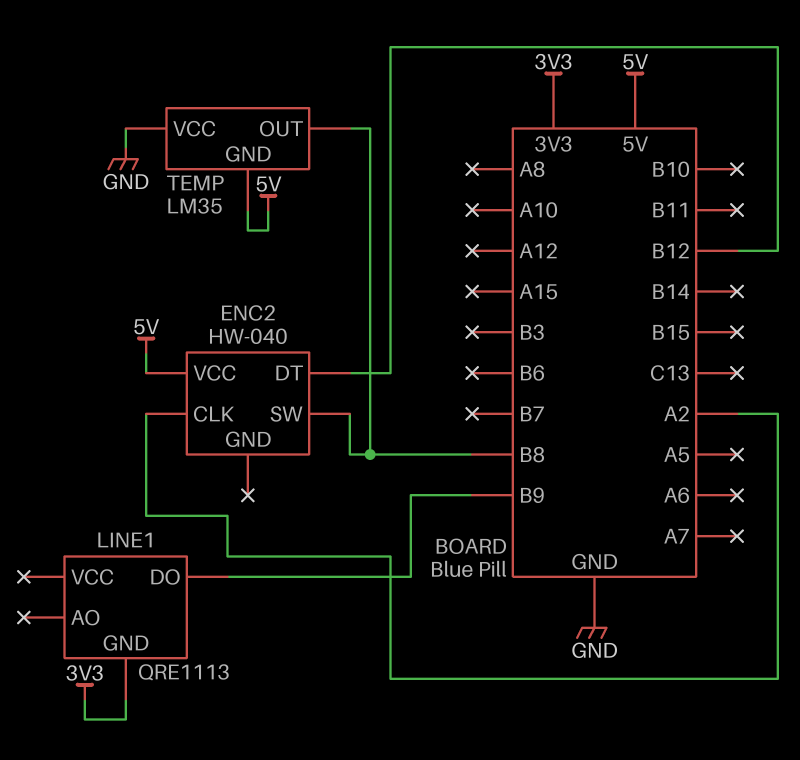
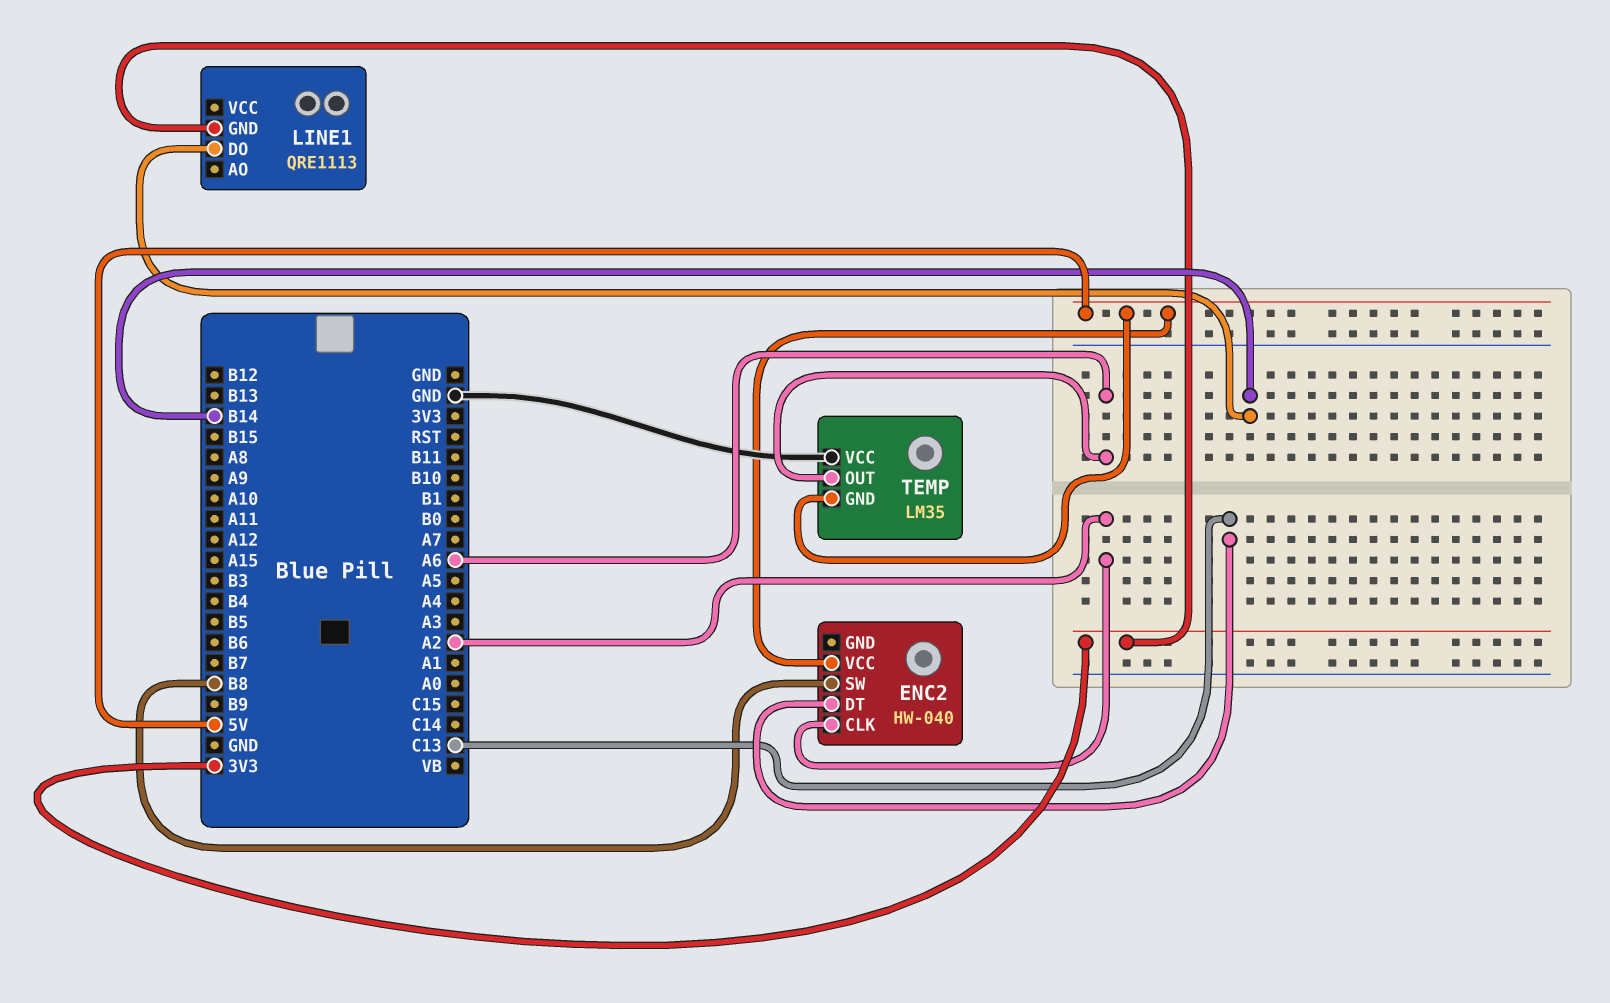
ENC2 pin DT: B12 -> C13
LINE1 pin DO: B9 -> B14
TEMP pin OUT: B8 -> A6

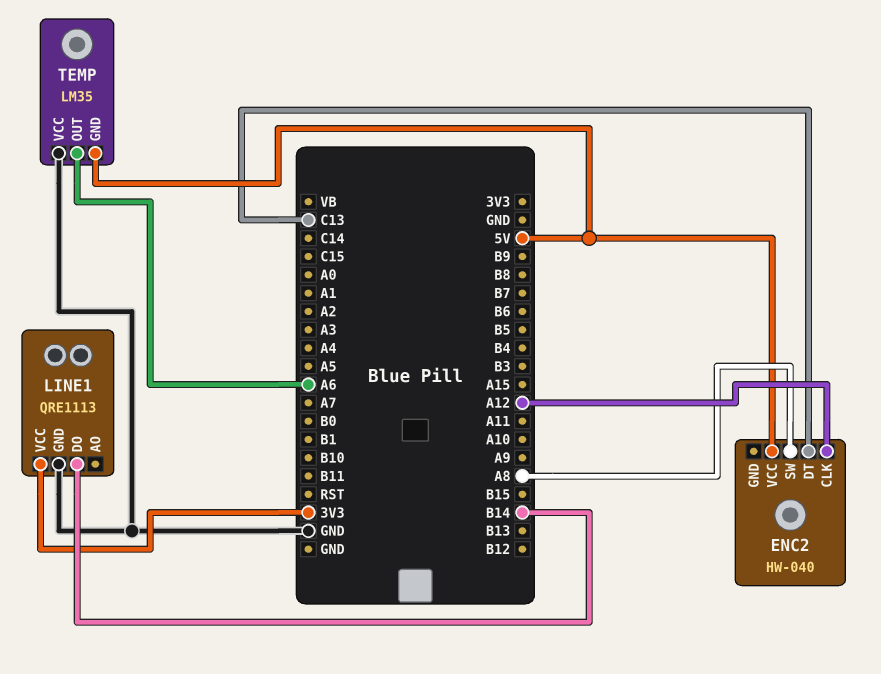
ENC2 pin CLK: A2 -> A12
ENC2 pin SW: B8 -> A8
LINE1 pin GND: 3V3 -> GND
LINE1 pin VCC: none -> 3V3

